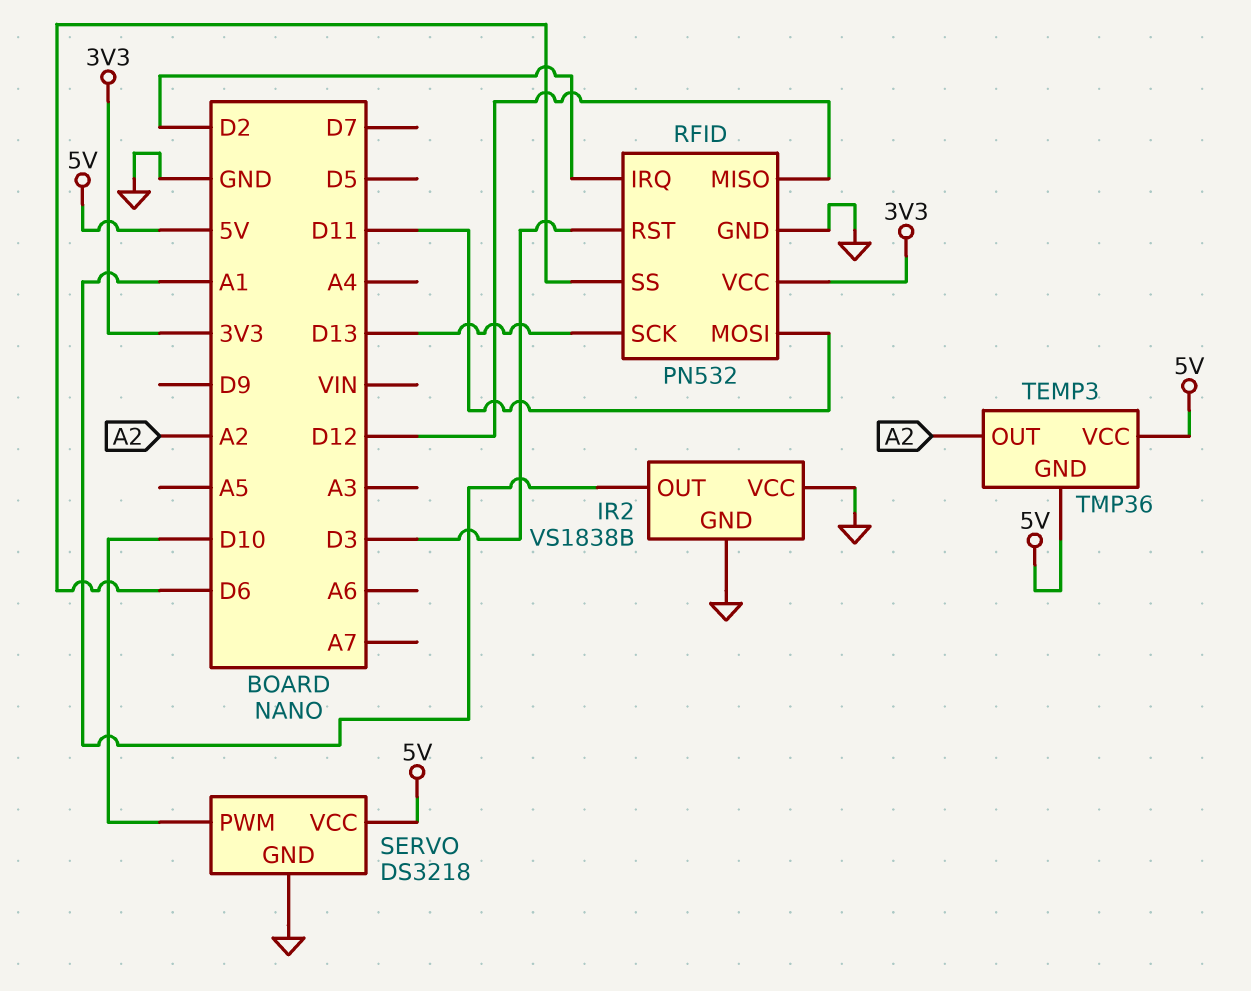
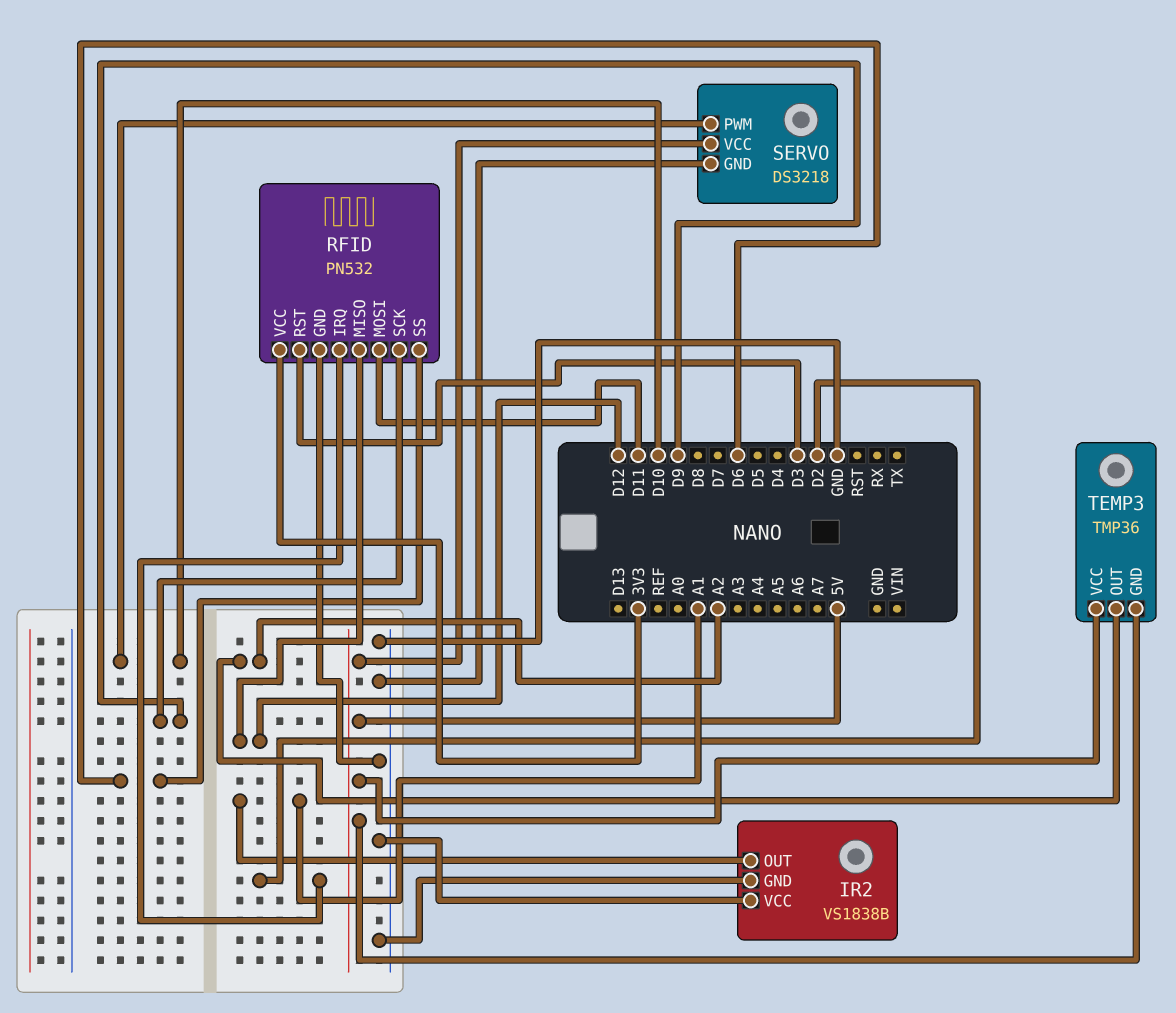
RFID pin SCK: D13 -> D9

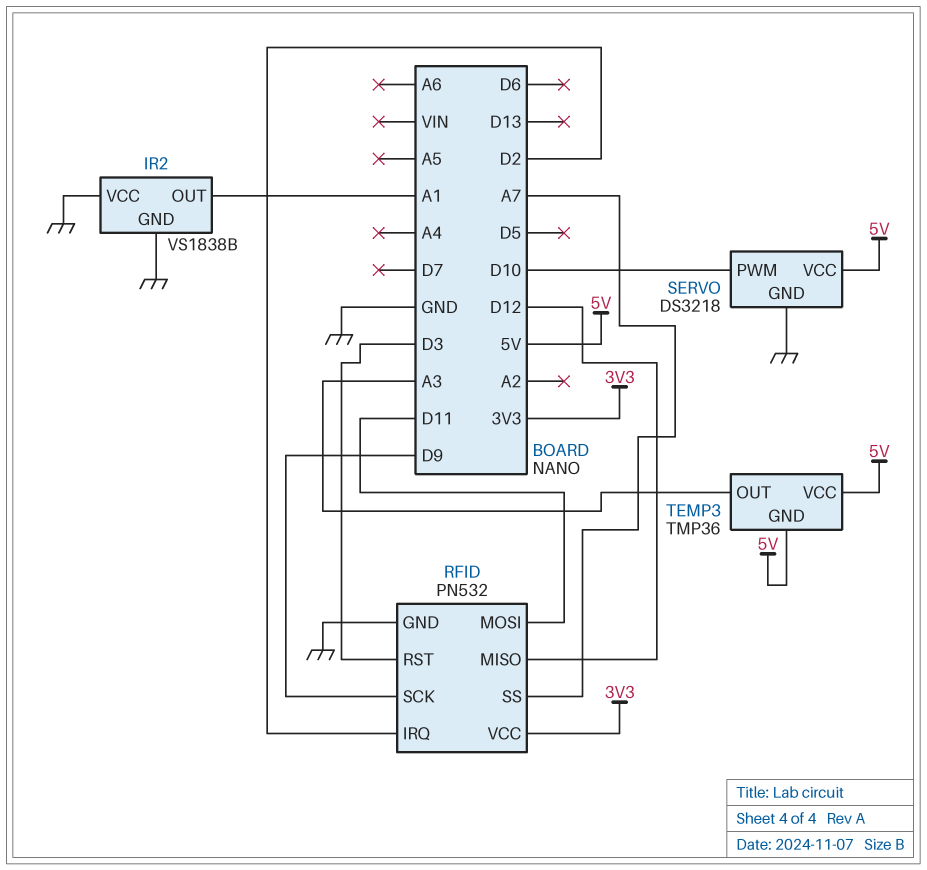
RFID pin SS: D6 -> A7
TEMP3 pin OUT: A2 -> A3

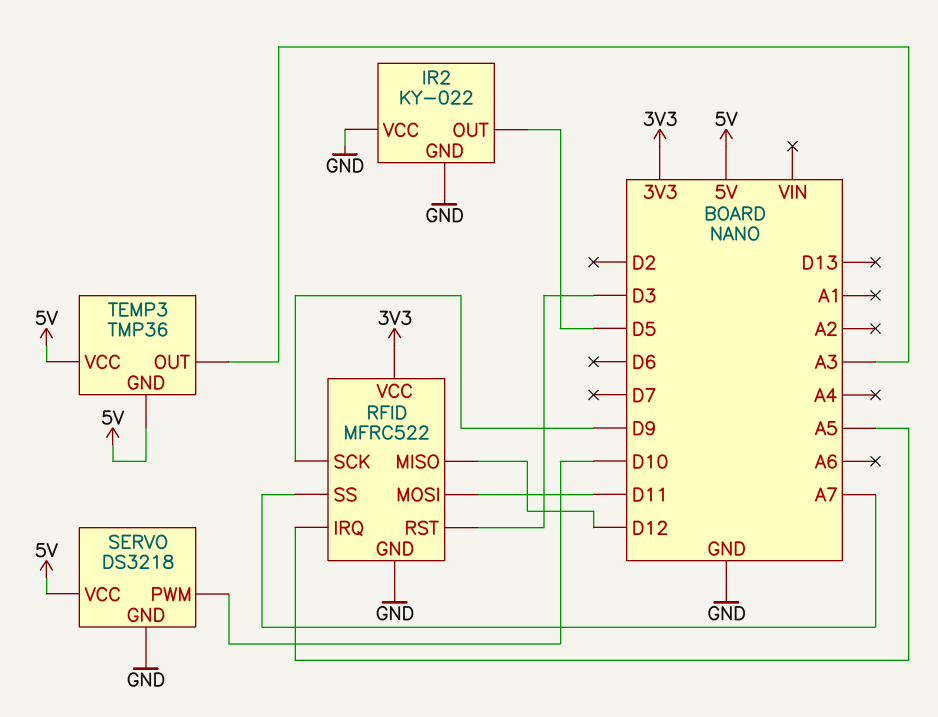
IR2: VS1838B -> KY-022
IR2 pin OUT: A1 -> D5
RFID: PN532 -> MFRC522
RFID pin IRQ: D2 -> A5

